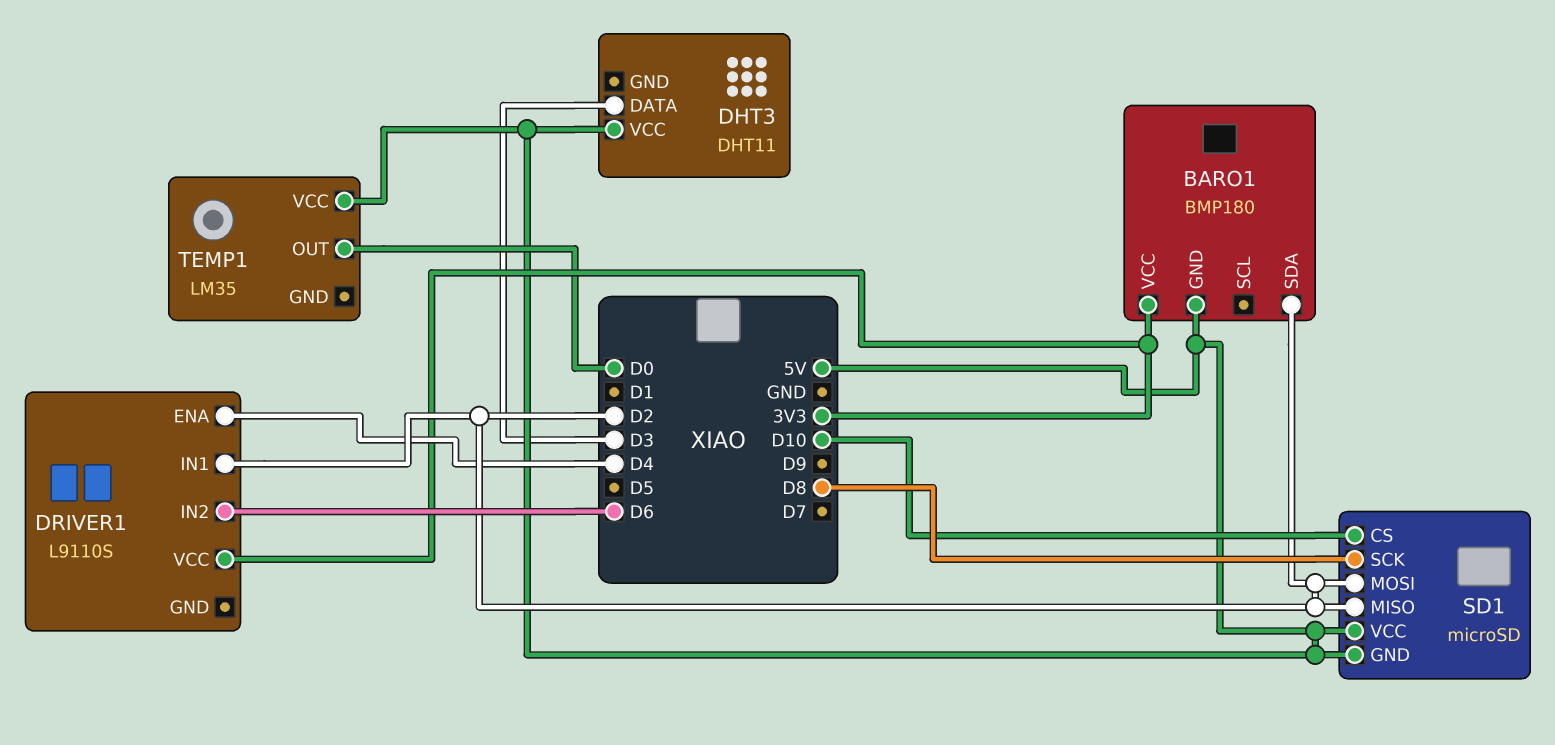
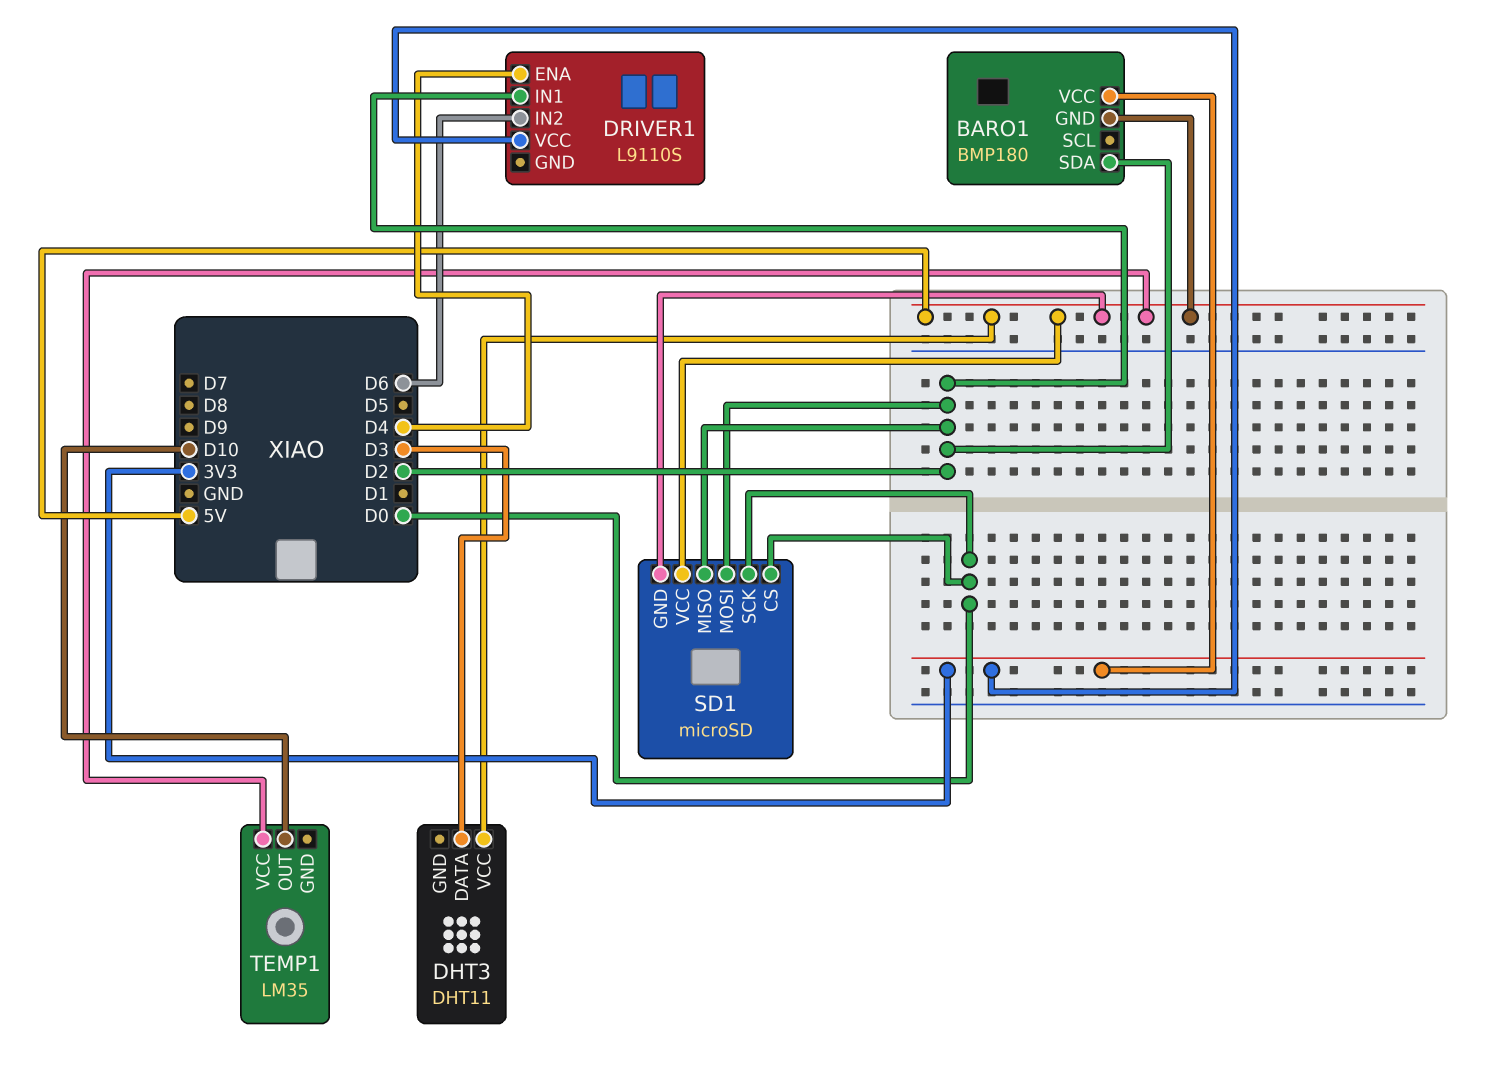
SD1 pin CS: D10 -> D0
SD1 pin SCK: D8 -> D0
TEMP1 pin OUT: D0 -> D10

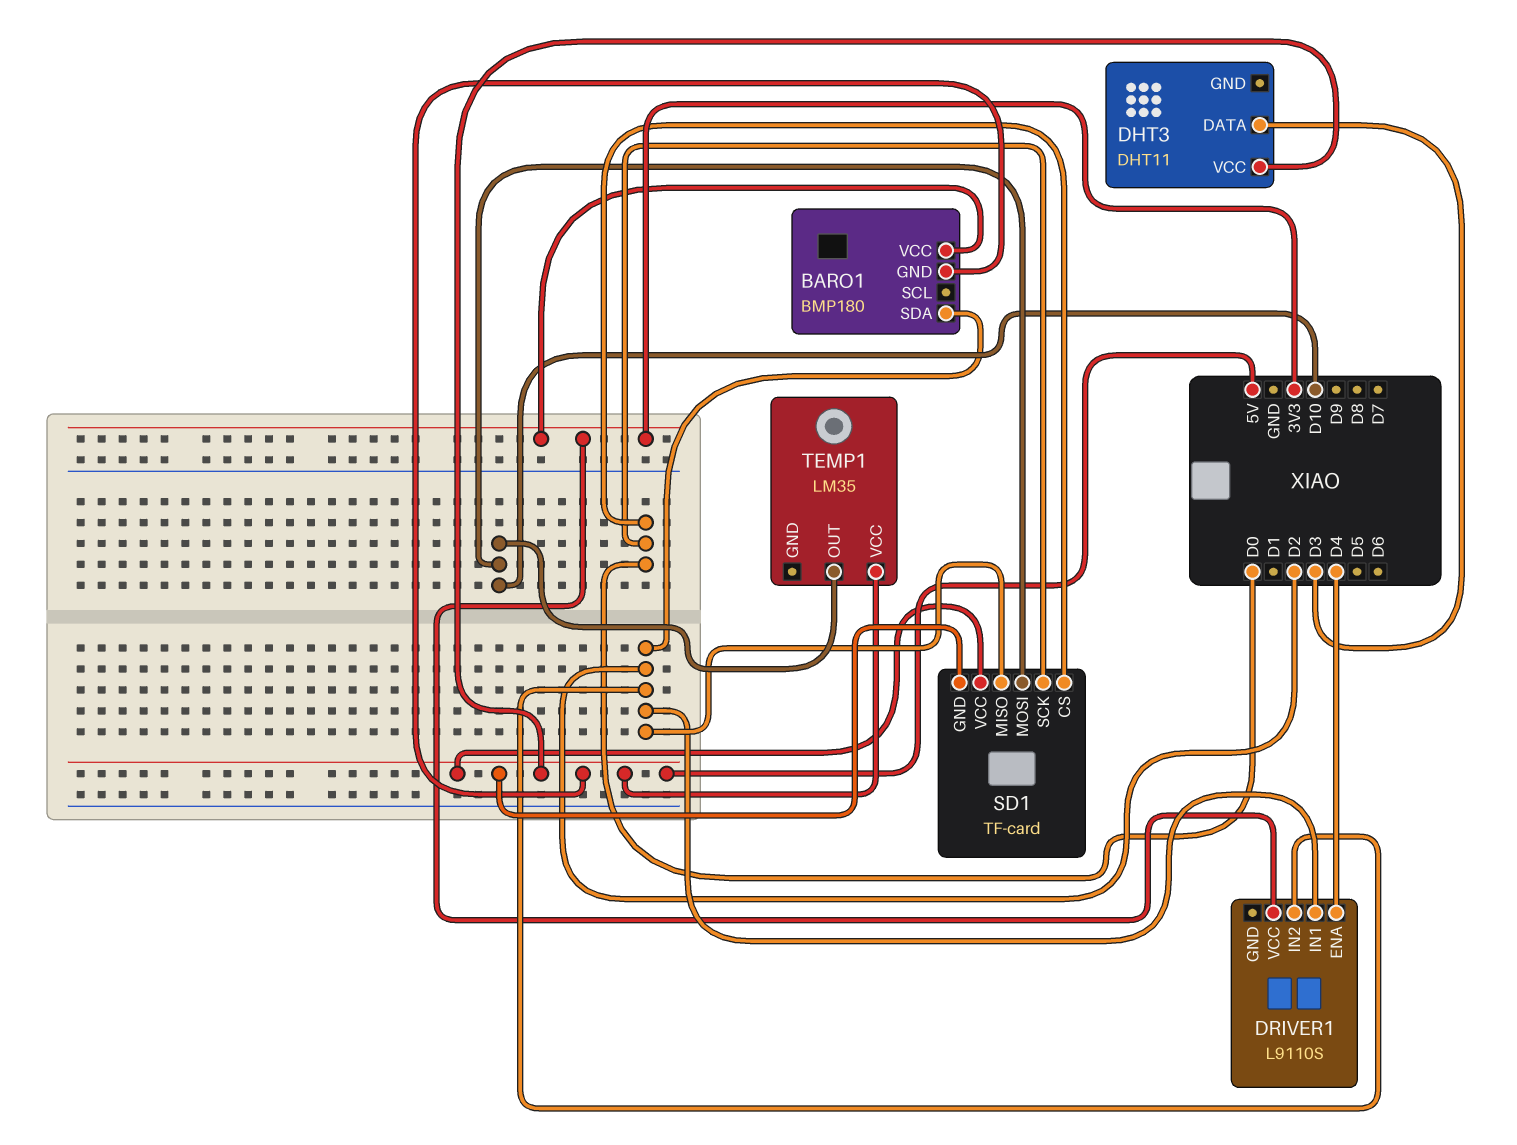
DRIVER1 pin IN2: D6 -> D2
SD1: microSD -> TF-card
SD1 pin MOSI: D2 -> D10

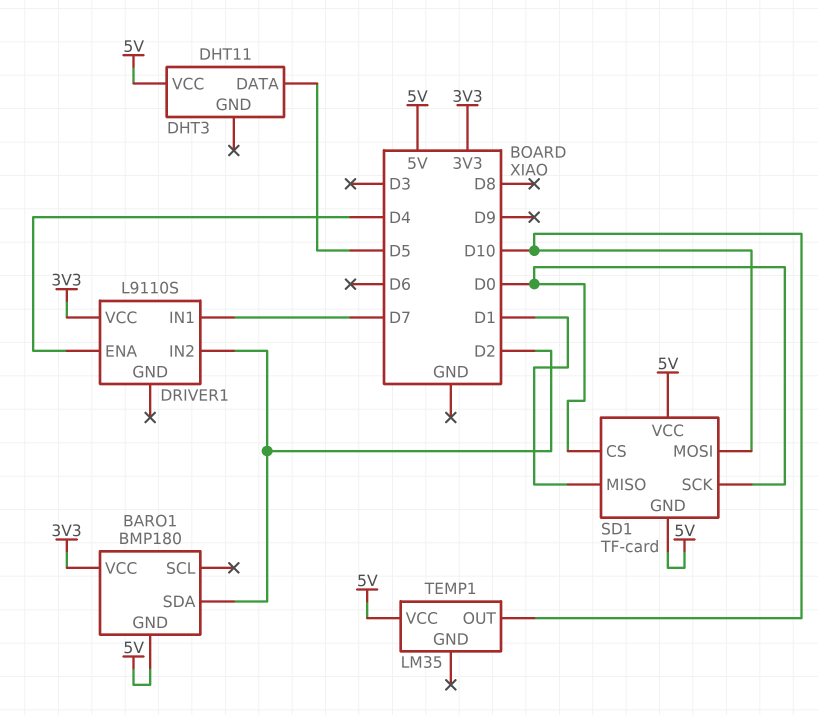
DHT3 pin DATA: D3 -> D5
DRIVER1 pin IN1: D2 -> D7
SD1 pin MISO: D2 -> D1

